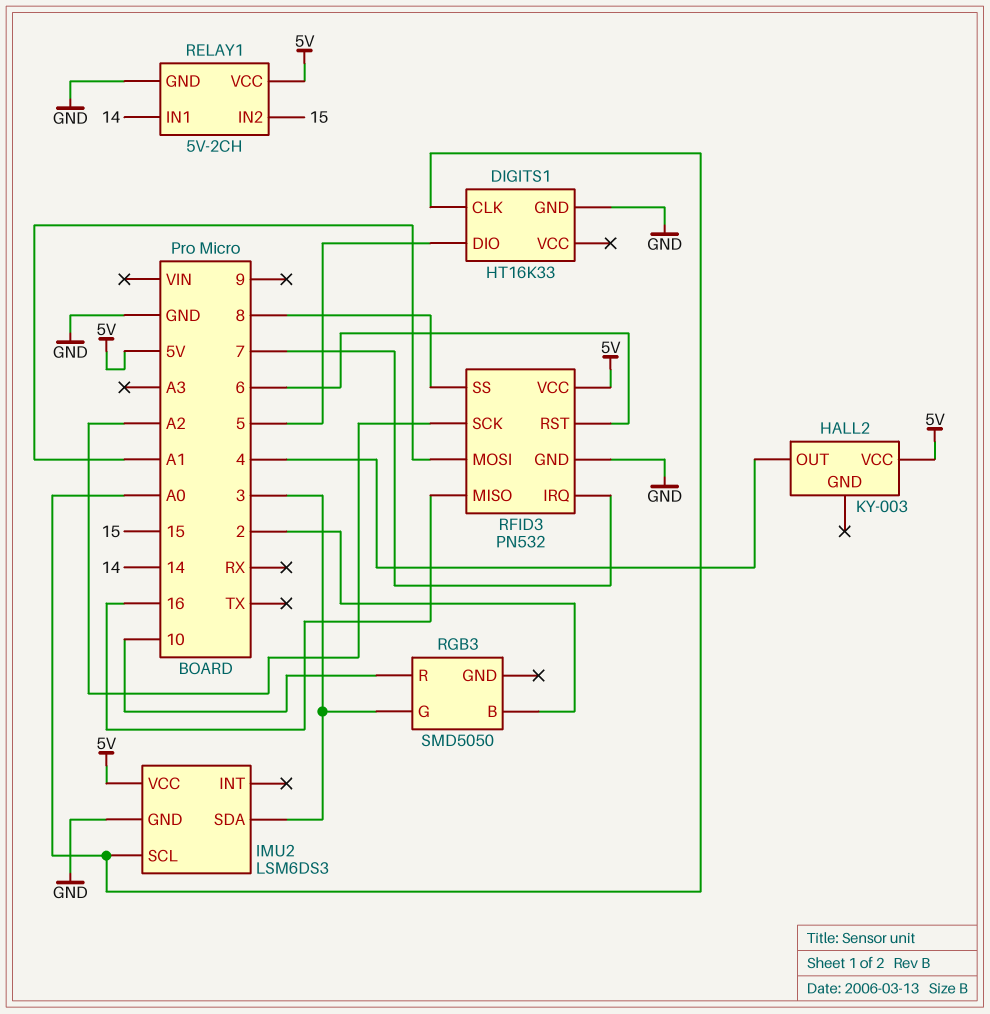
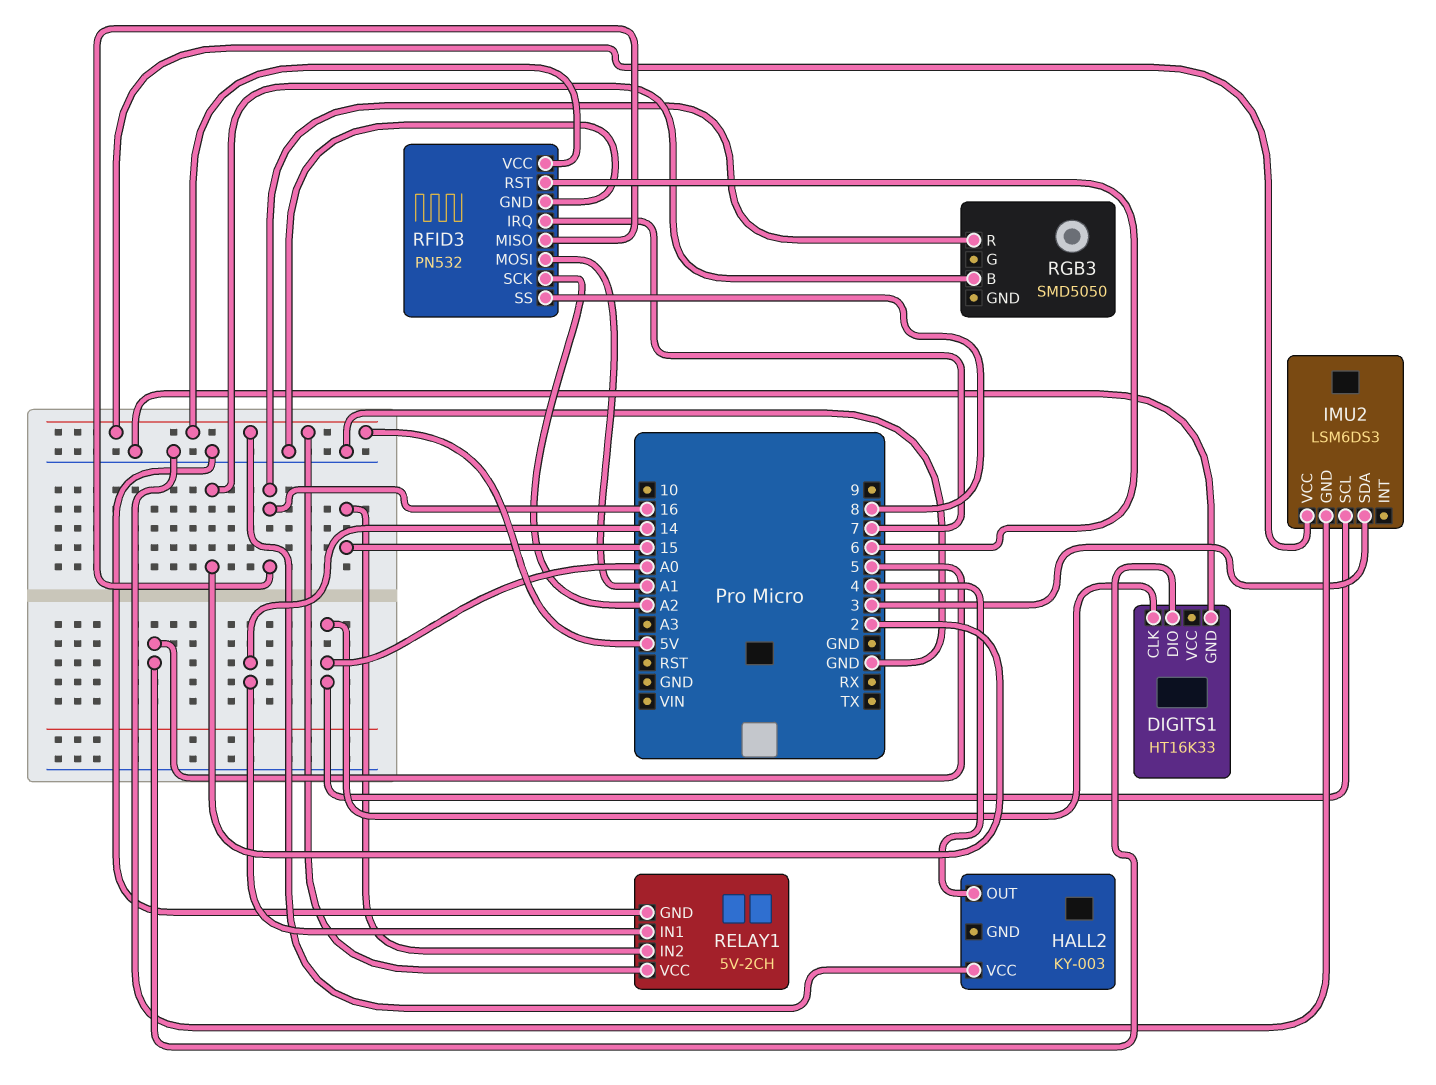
RGB3 pin G: 3 -> none
RGB3 pin R: 10 -> 16

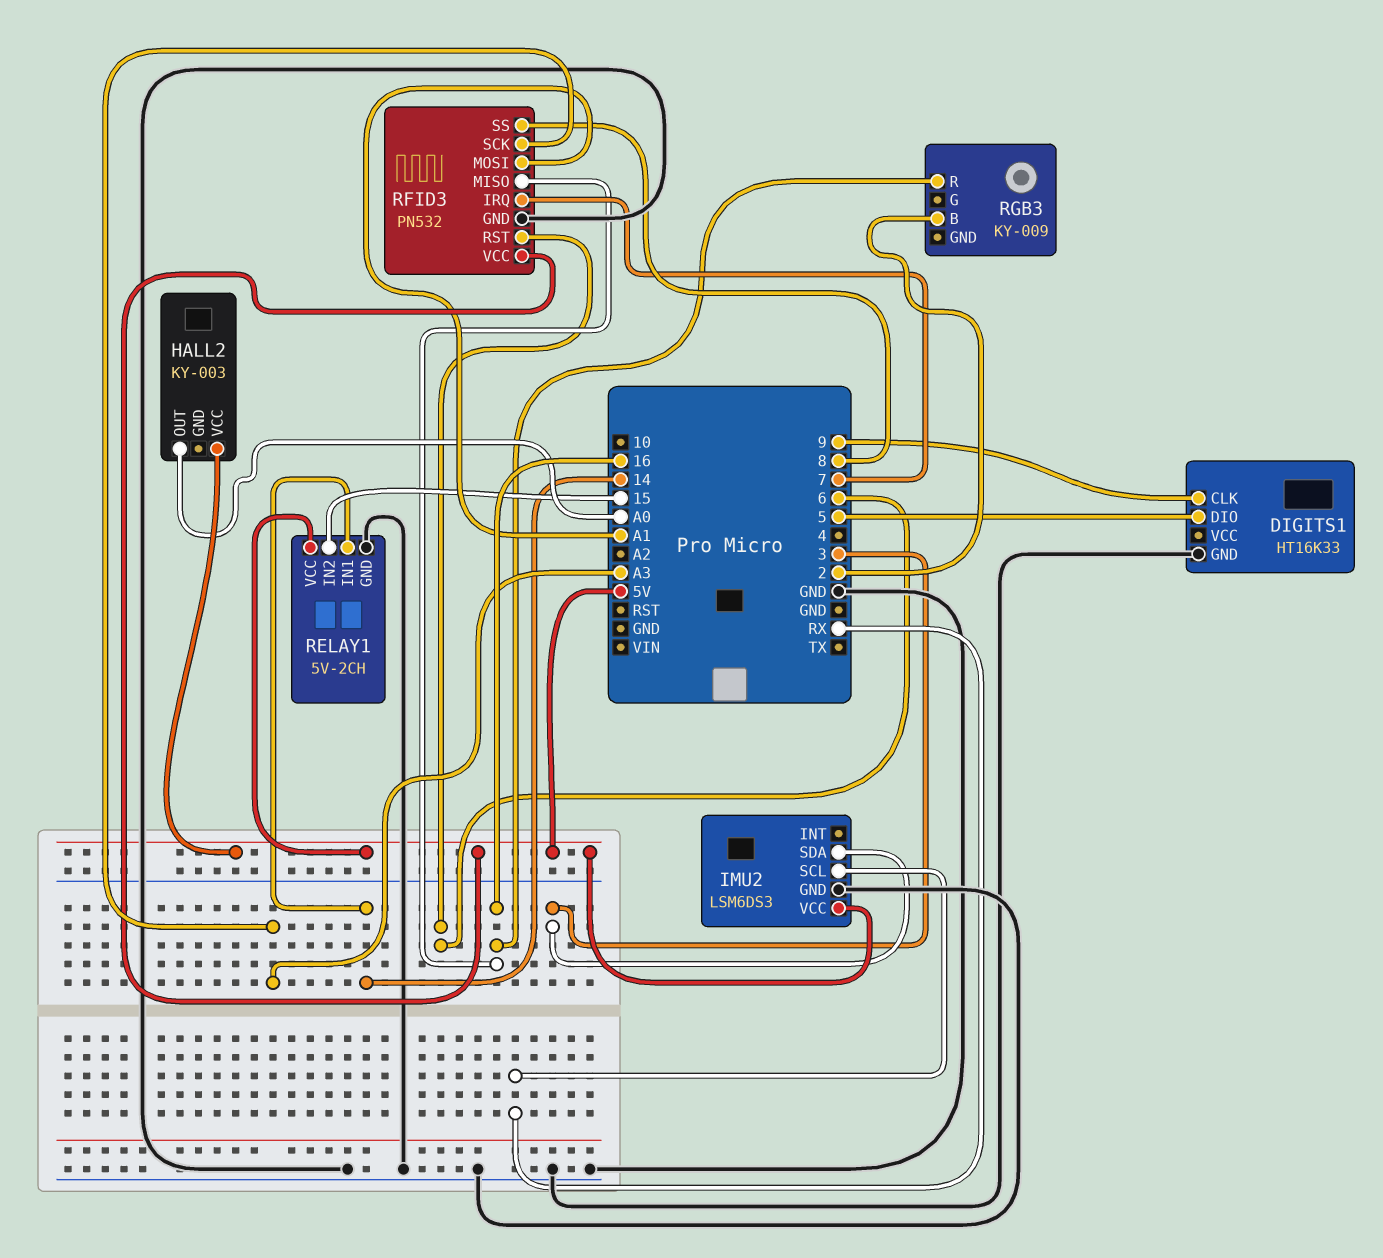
DIGITS1 pin CLK: A0 -> 9
HALL2 pin OUT: 4 -> A0
IMU2 pin SCL: A0 -> RX
RFID3 pin SCK: A2 -> A3
RGB3: SMD5050 -> KY-009

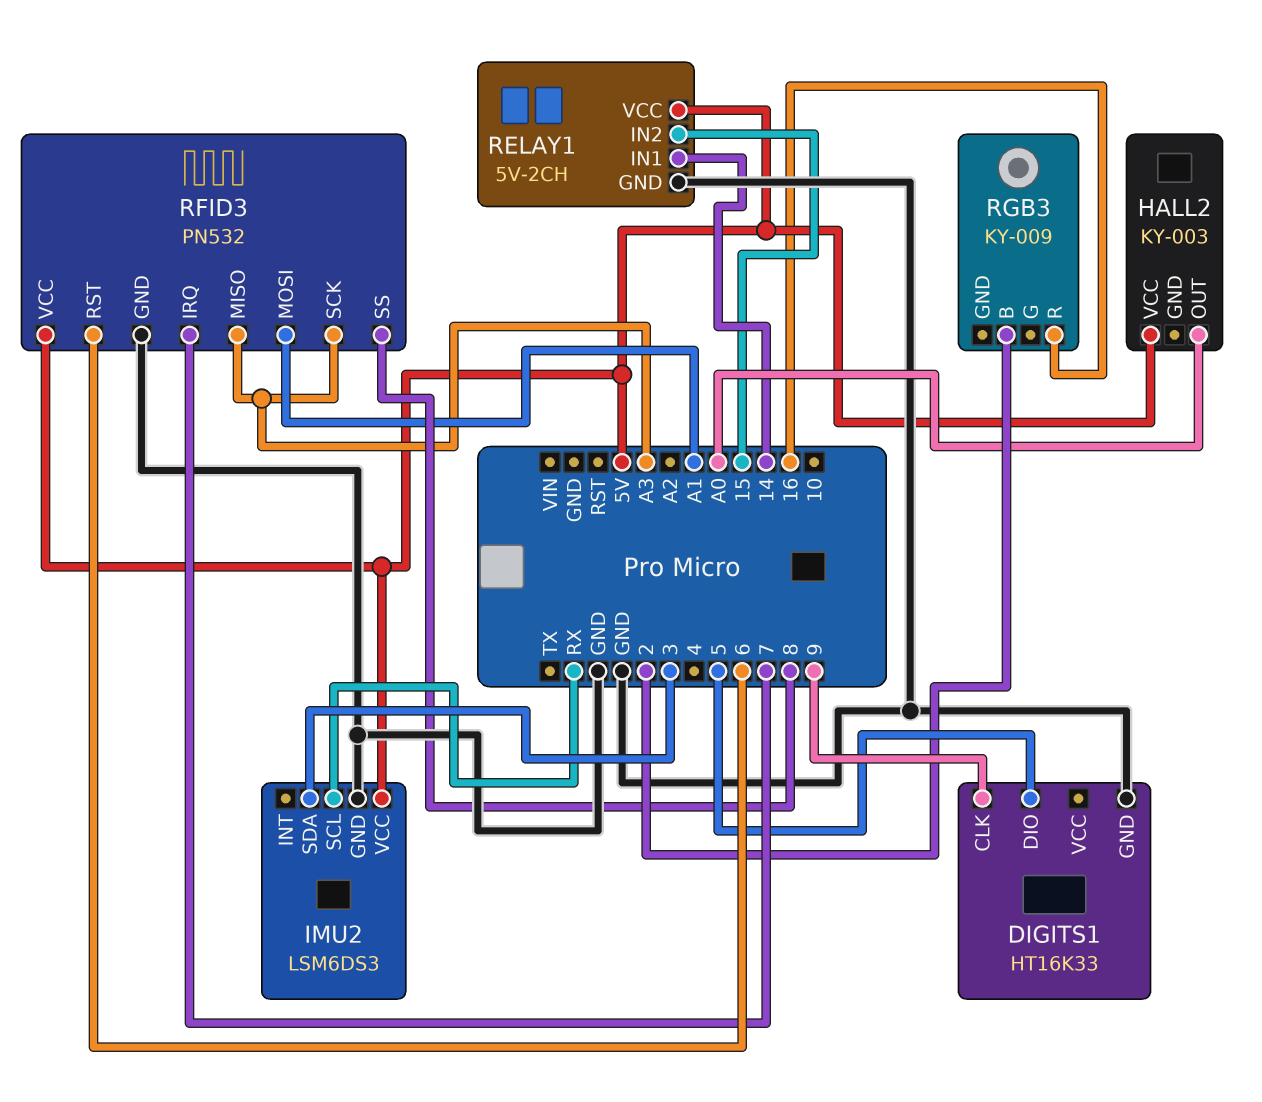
RFID3 pin MISO: 16 -> A3

